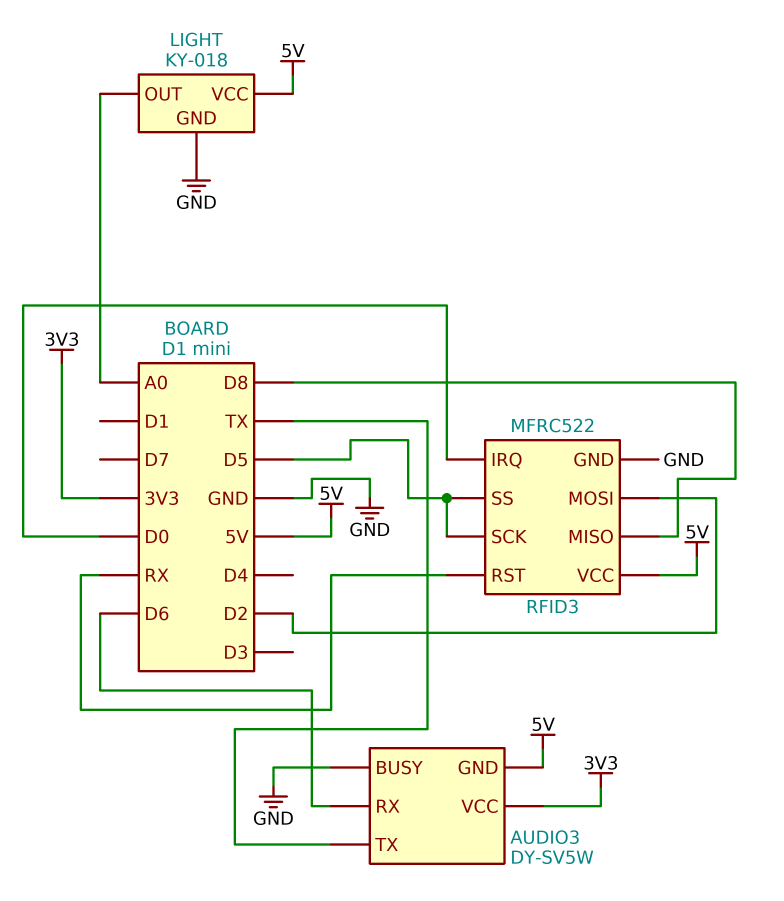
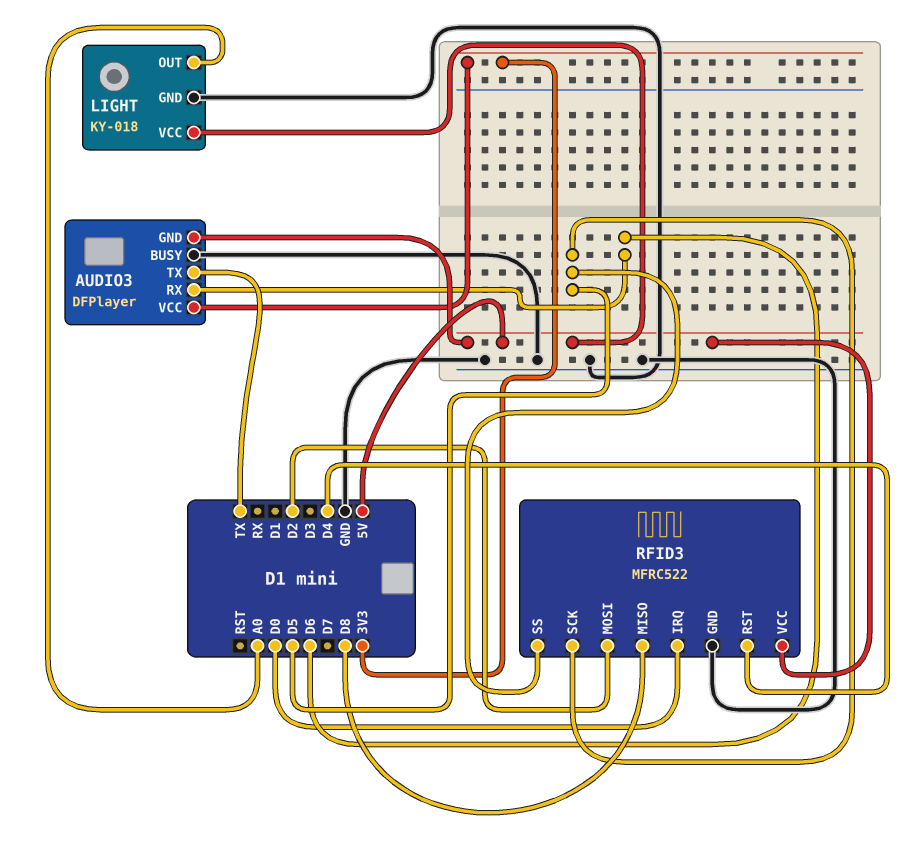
AUDIO3: DY-SV5W -> DFPlayer
RFID3 pin RST: RX -> D4

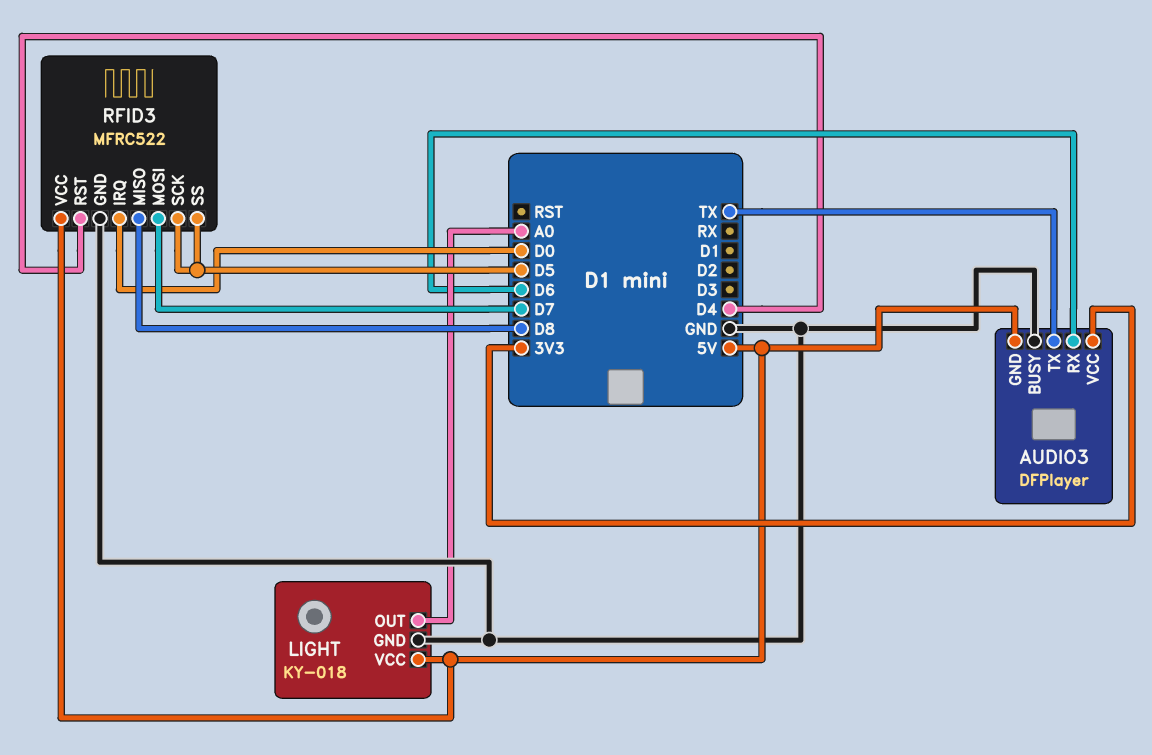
RFID3 pin MOSI: D2 -> D7

